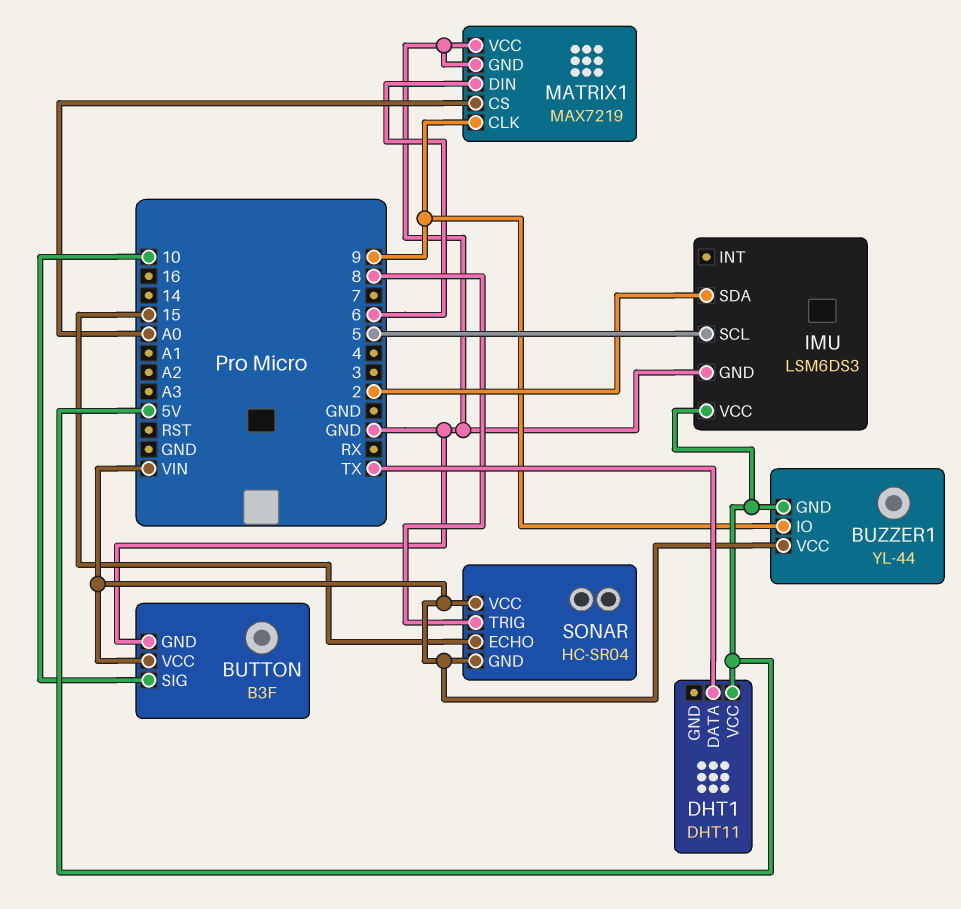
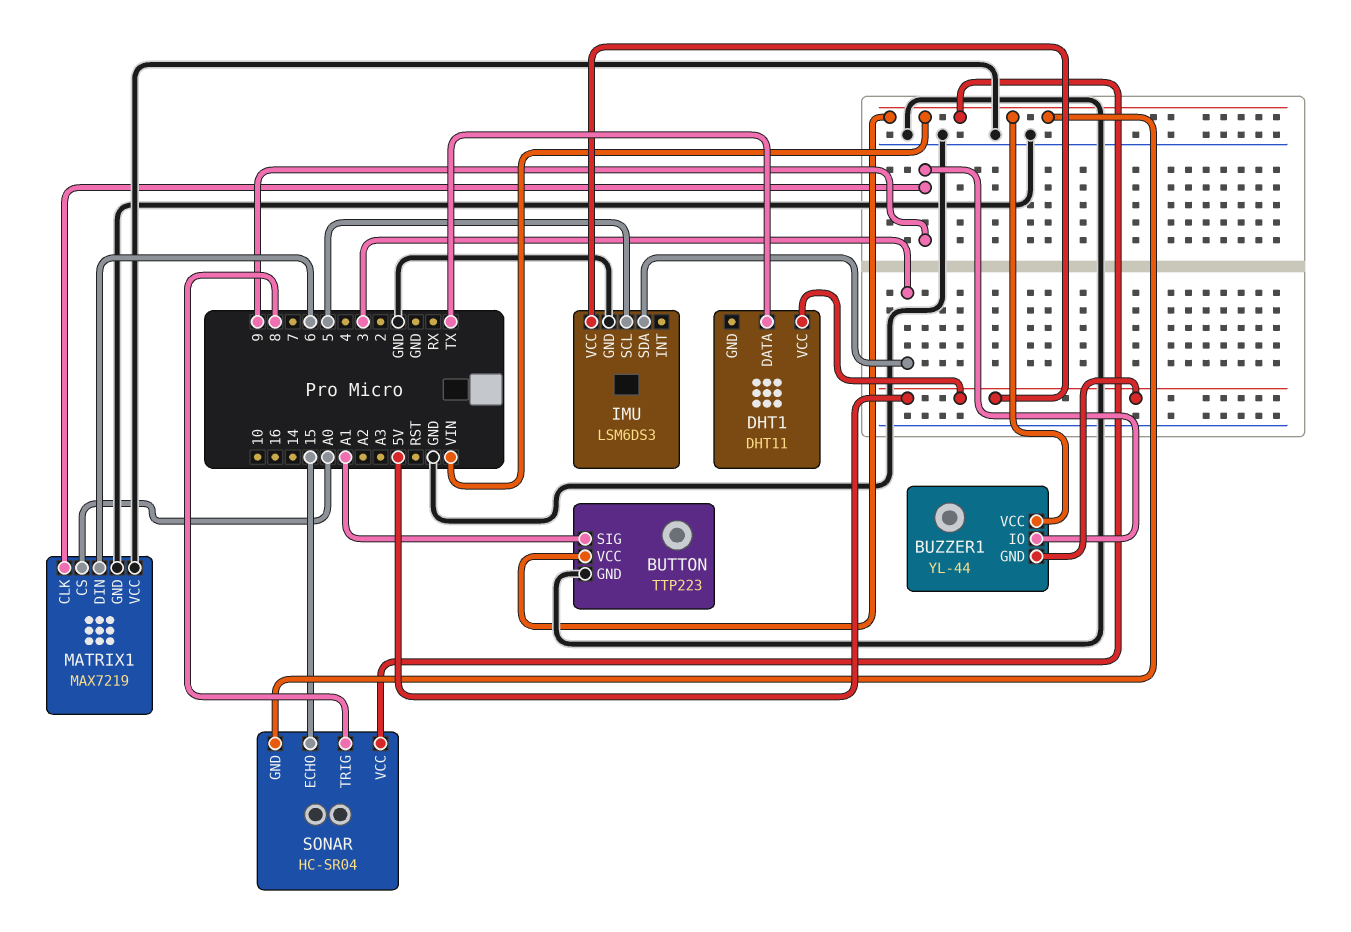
BUTTON: B3F -> TTP223
BUTTON pin SIG: 10 -> A1
IMU pin SDA: 2 -> 3

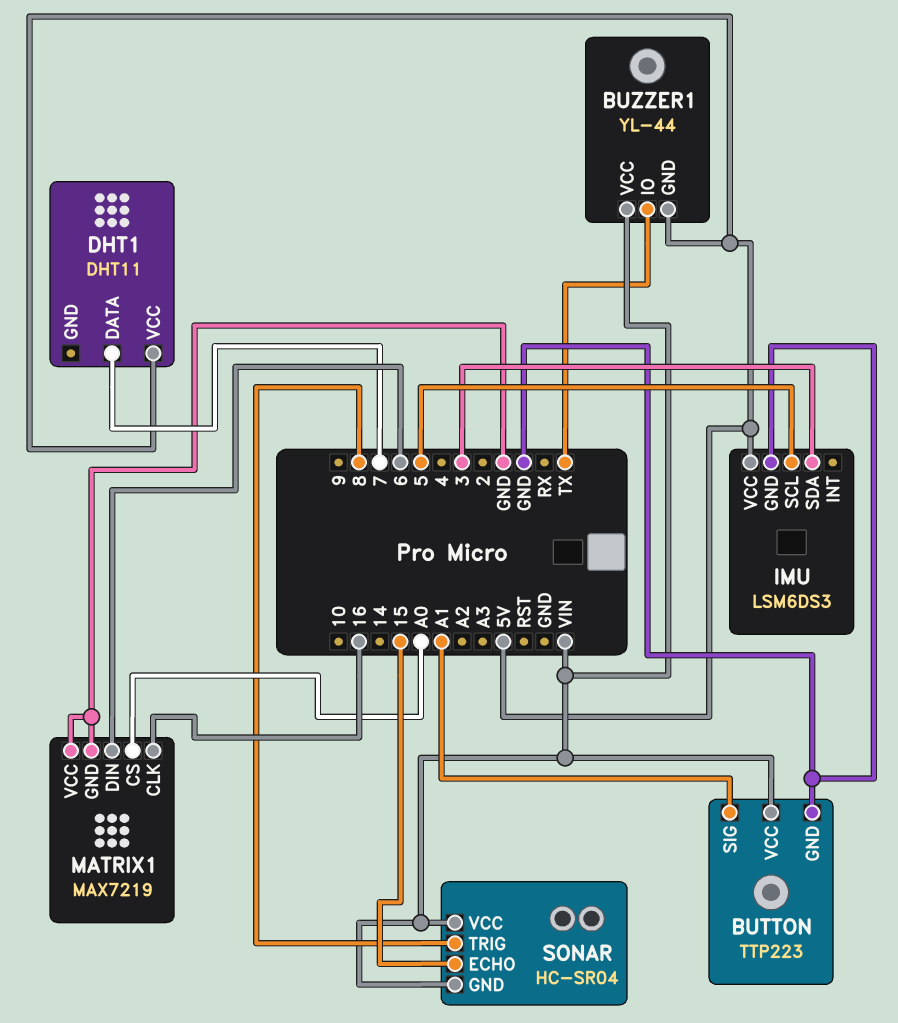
BUZZER1 pin IO: 9 -> TX
DHT1 pin DATA: TX -> 7
MATRIX1 pin CLK: 9 -> 16

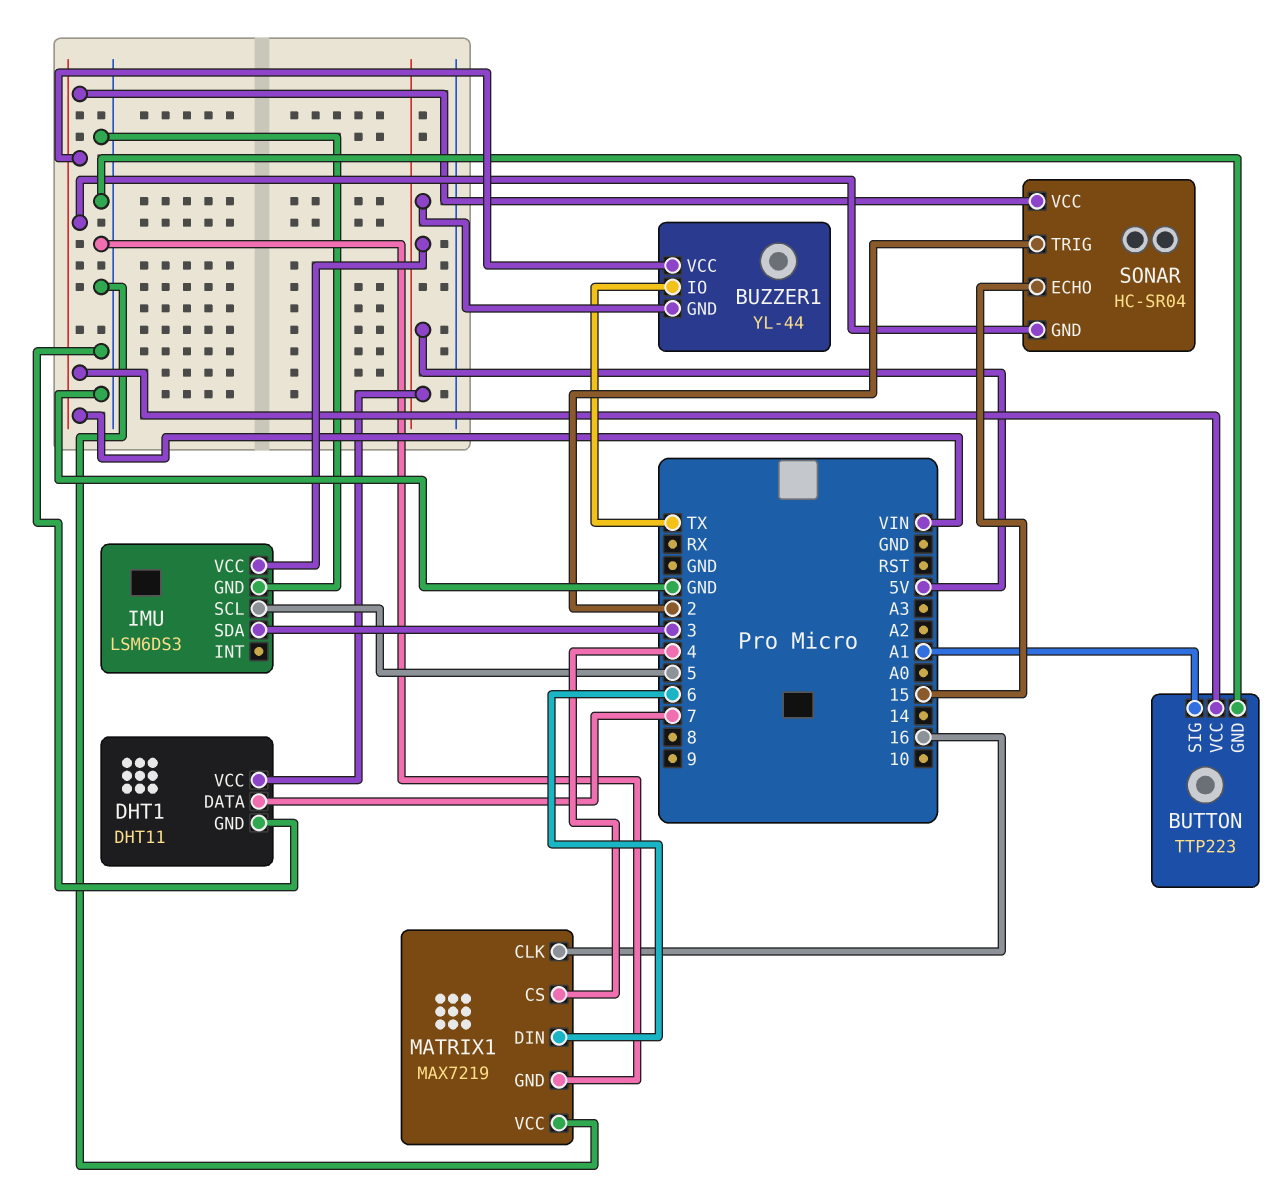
DHT1 pin GND: none -> GND
MATRIX1 pin CS: A0 -> 4
SONAR pin TRIG: 8 -> 2

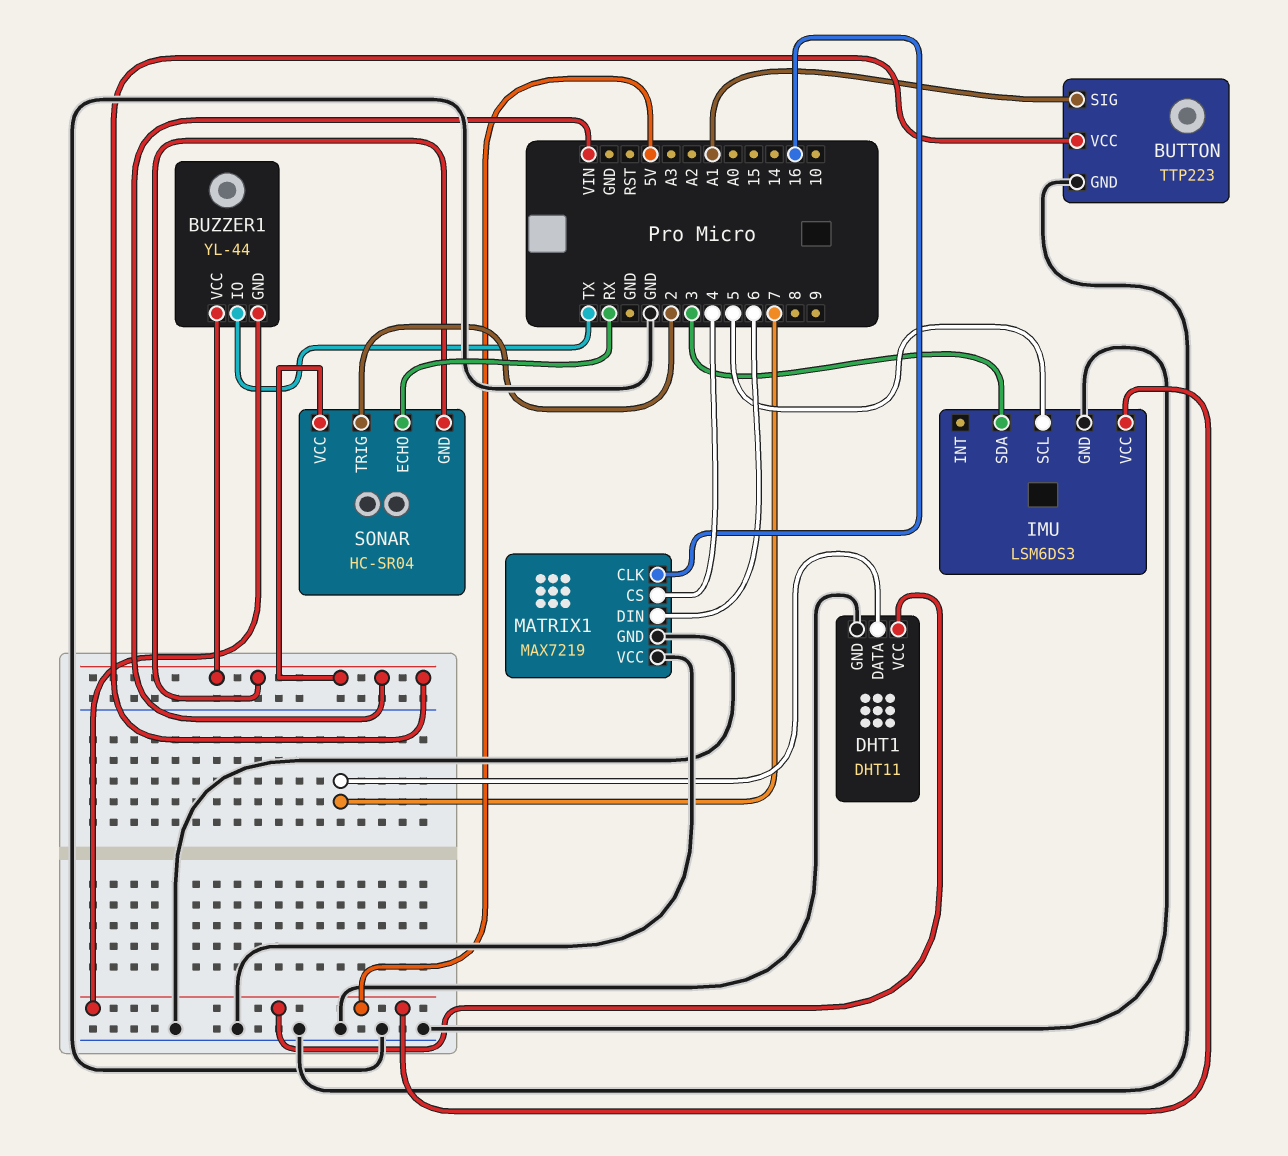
SONAR pin ECHO: 15 -> RX

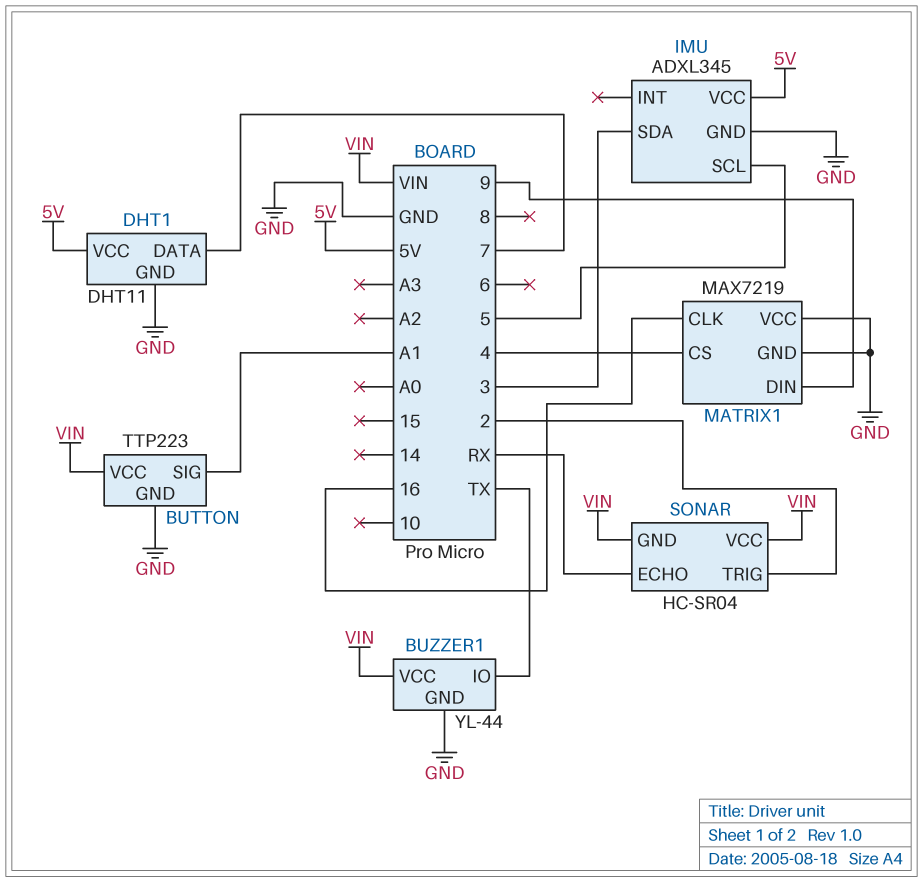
BUZZER1 pin GND: 5V -> GND
IMU: LSM6DS3 -> ADXL345
MATRIX1 pin DIN: 6 -> 9

